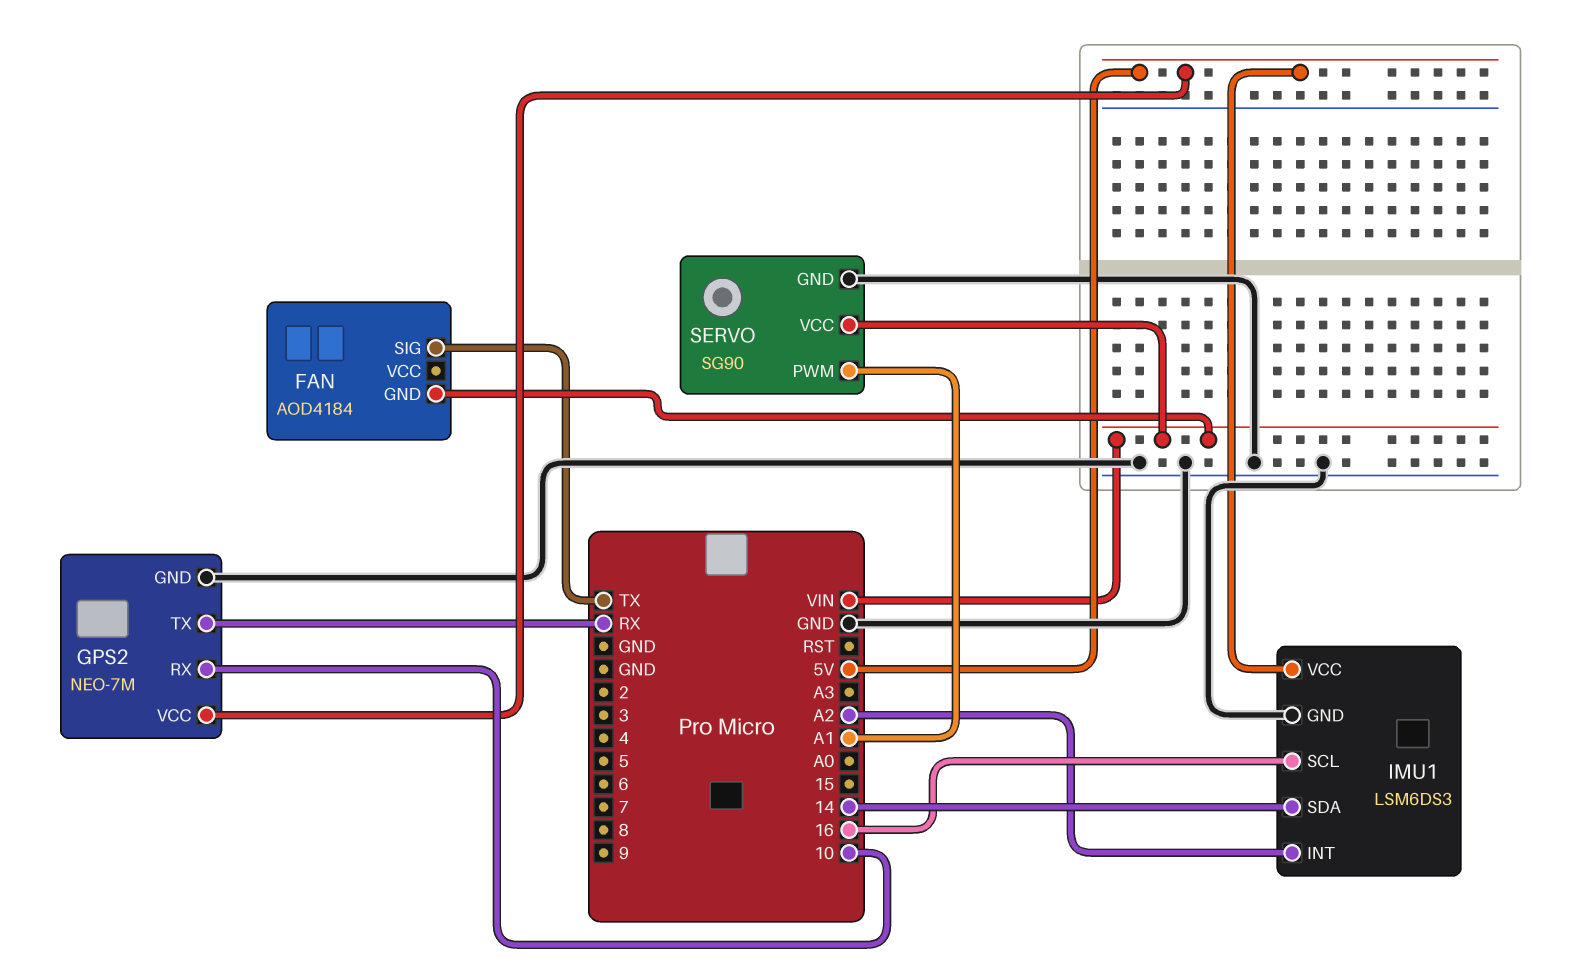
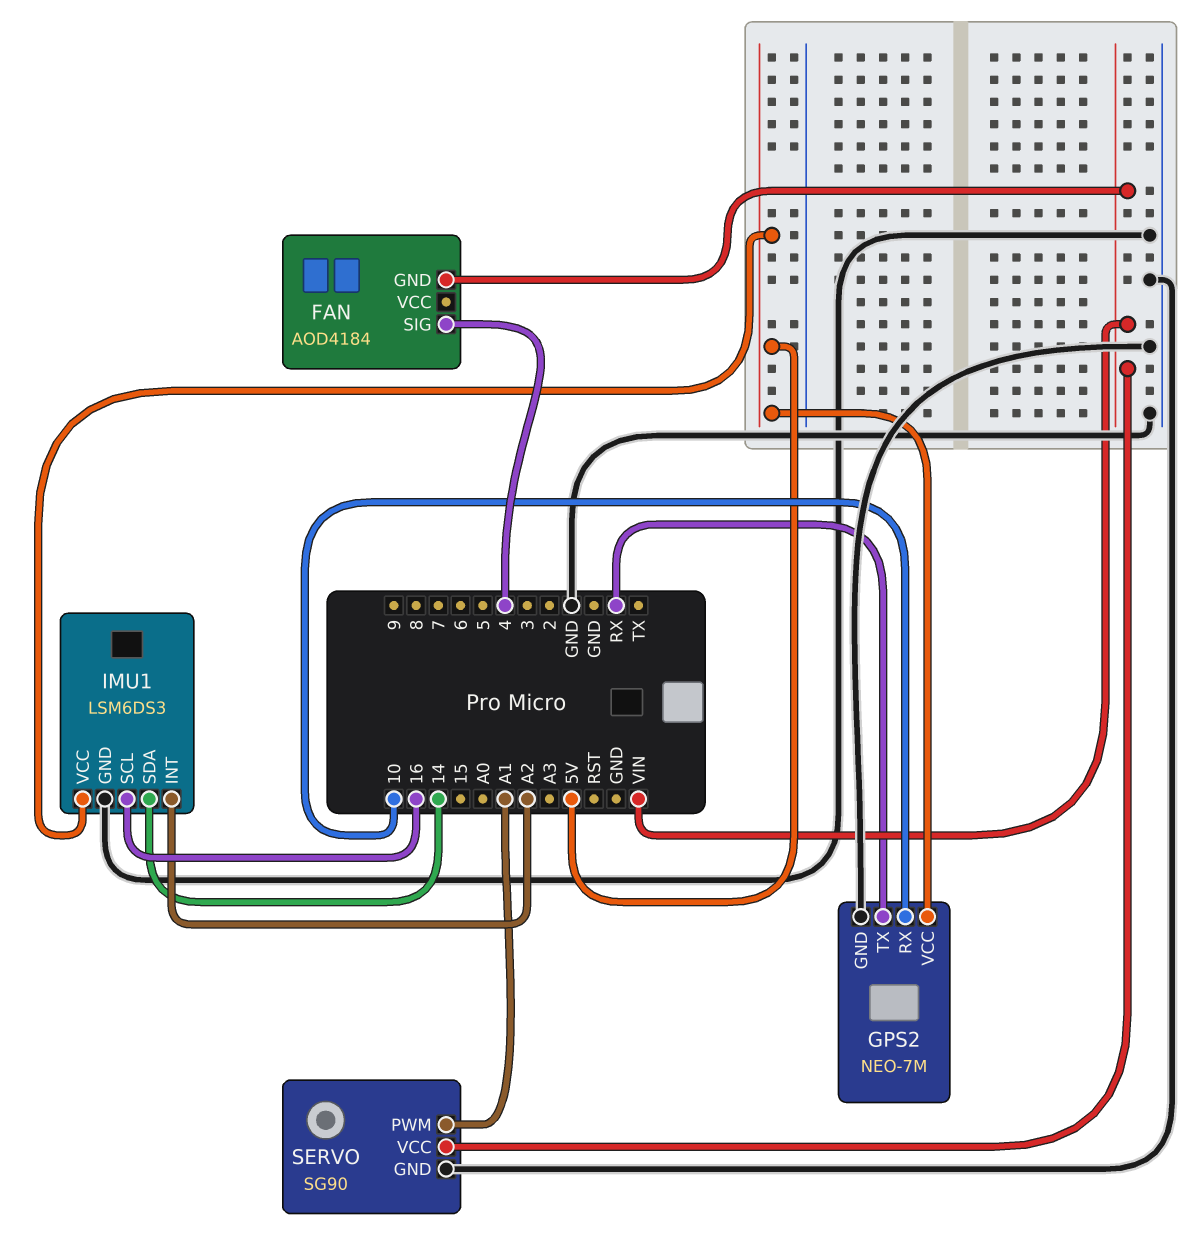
FAN pin SIG: TX -> 4

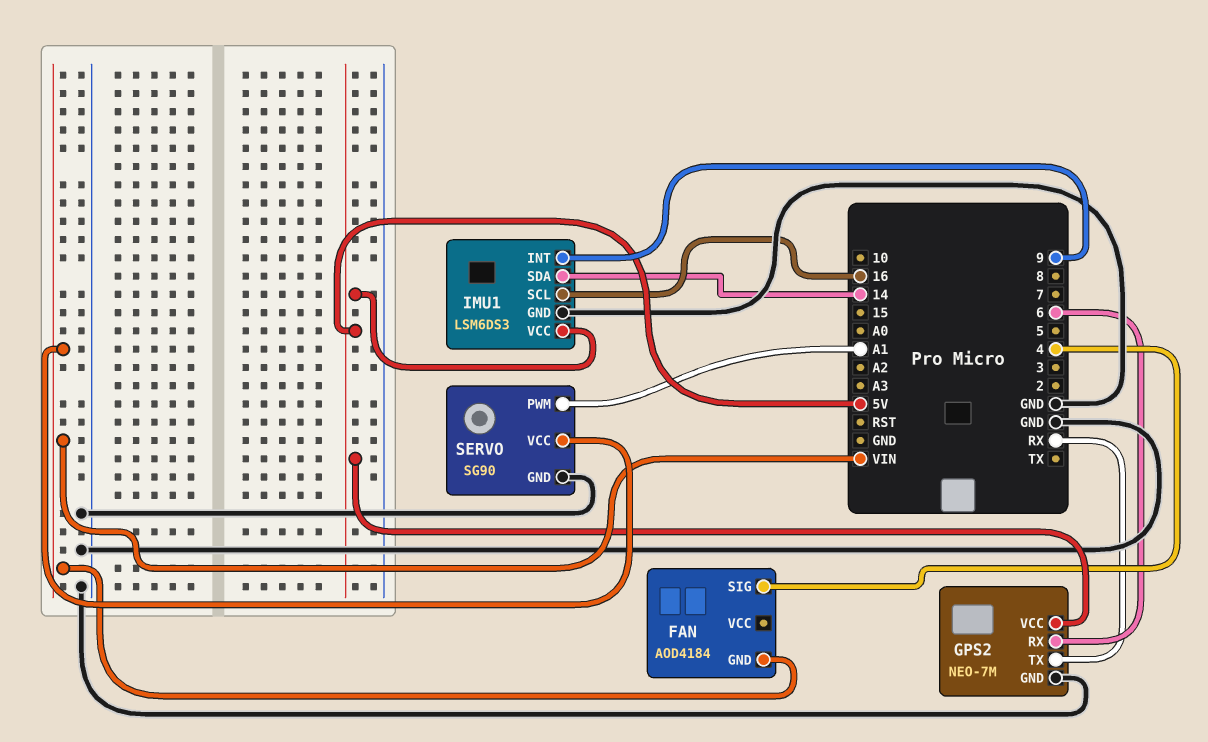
GPS2 pin RX: 10 -> 6
IMU1 pin INT: A2 -> 9

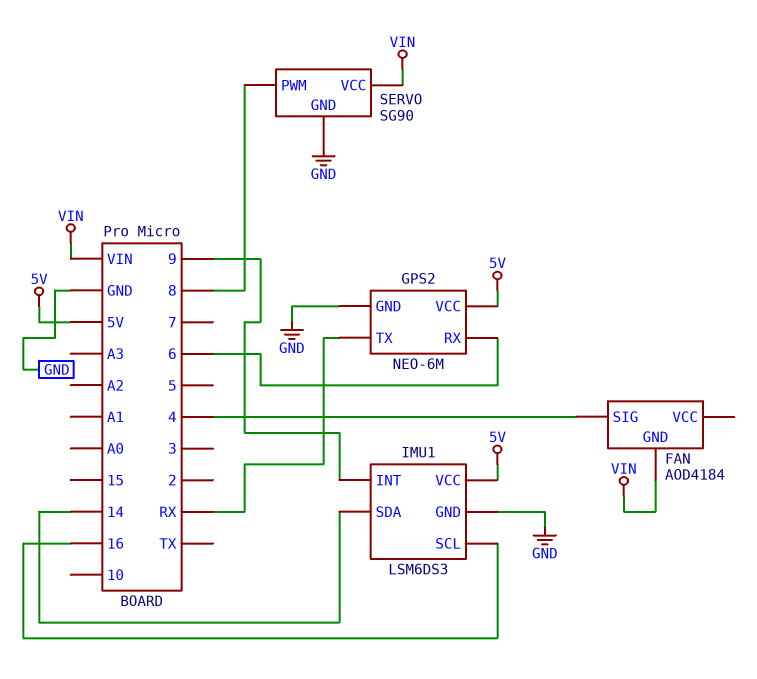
GPS2: NEO-7M -> NEO-6M
SERVO pin PWM: A1 -> 8

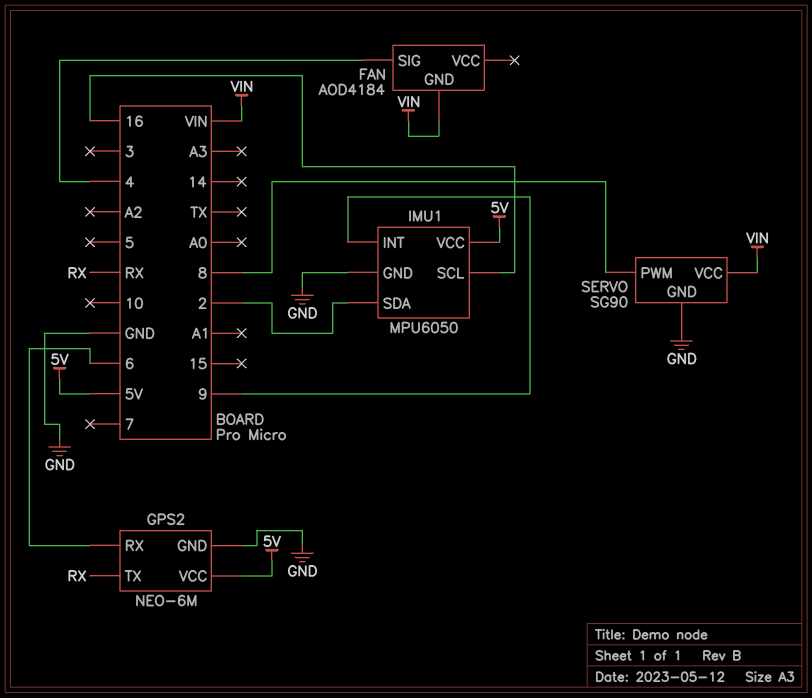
IMU1: LSM6DS3 -> MPU6050
IMU1 pin SDA: 14 -> 2

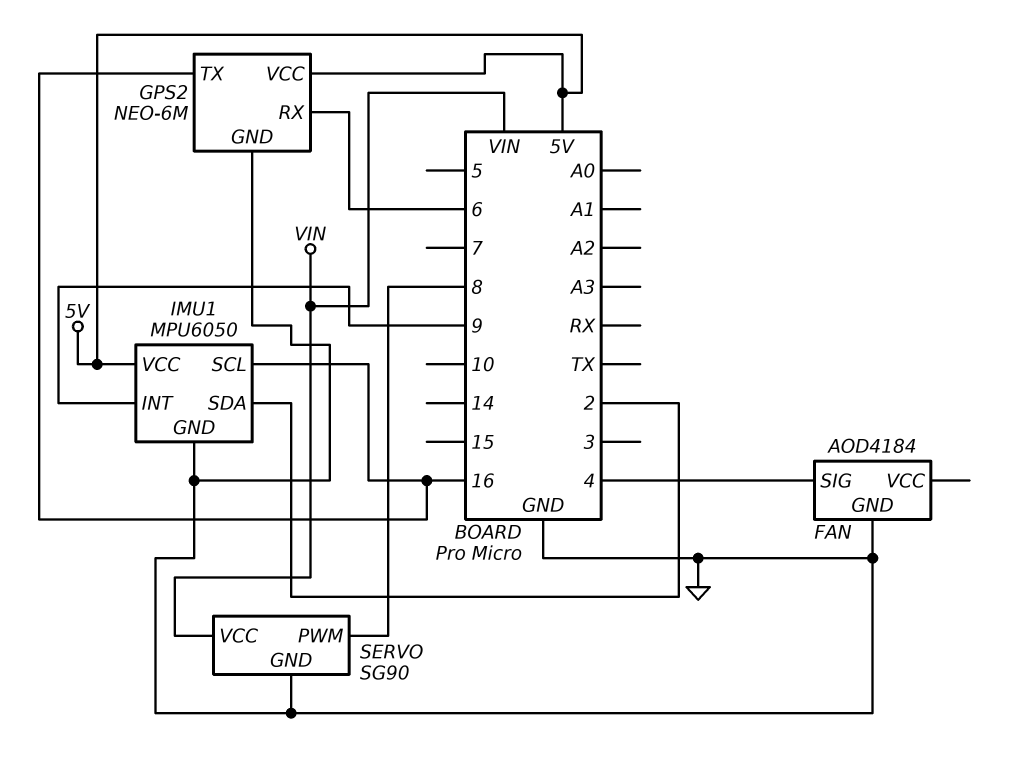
FAN pin GND: VIN -> GND
GPS2 pin TX: RX -> 16

